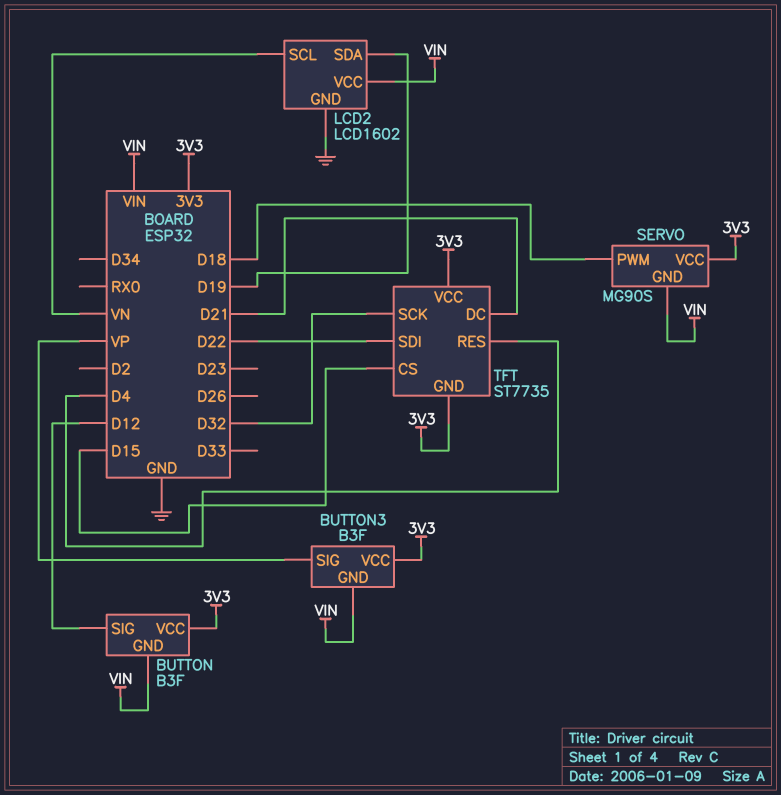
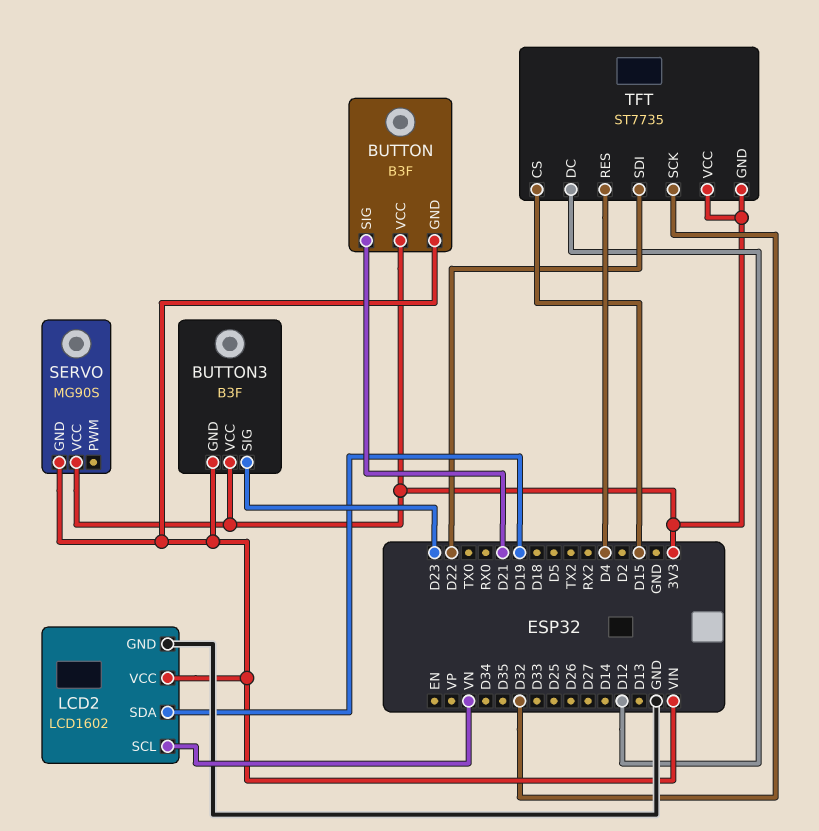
BUTTON pin SIG: D12 -> D21
BUTTON3 pin SIG: VP -> D23
SERVO pin PWM: D18 -> none
TFT pin DC: D21 -> D12

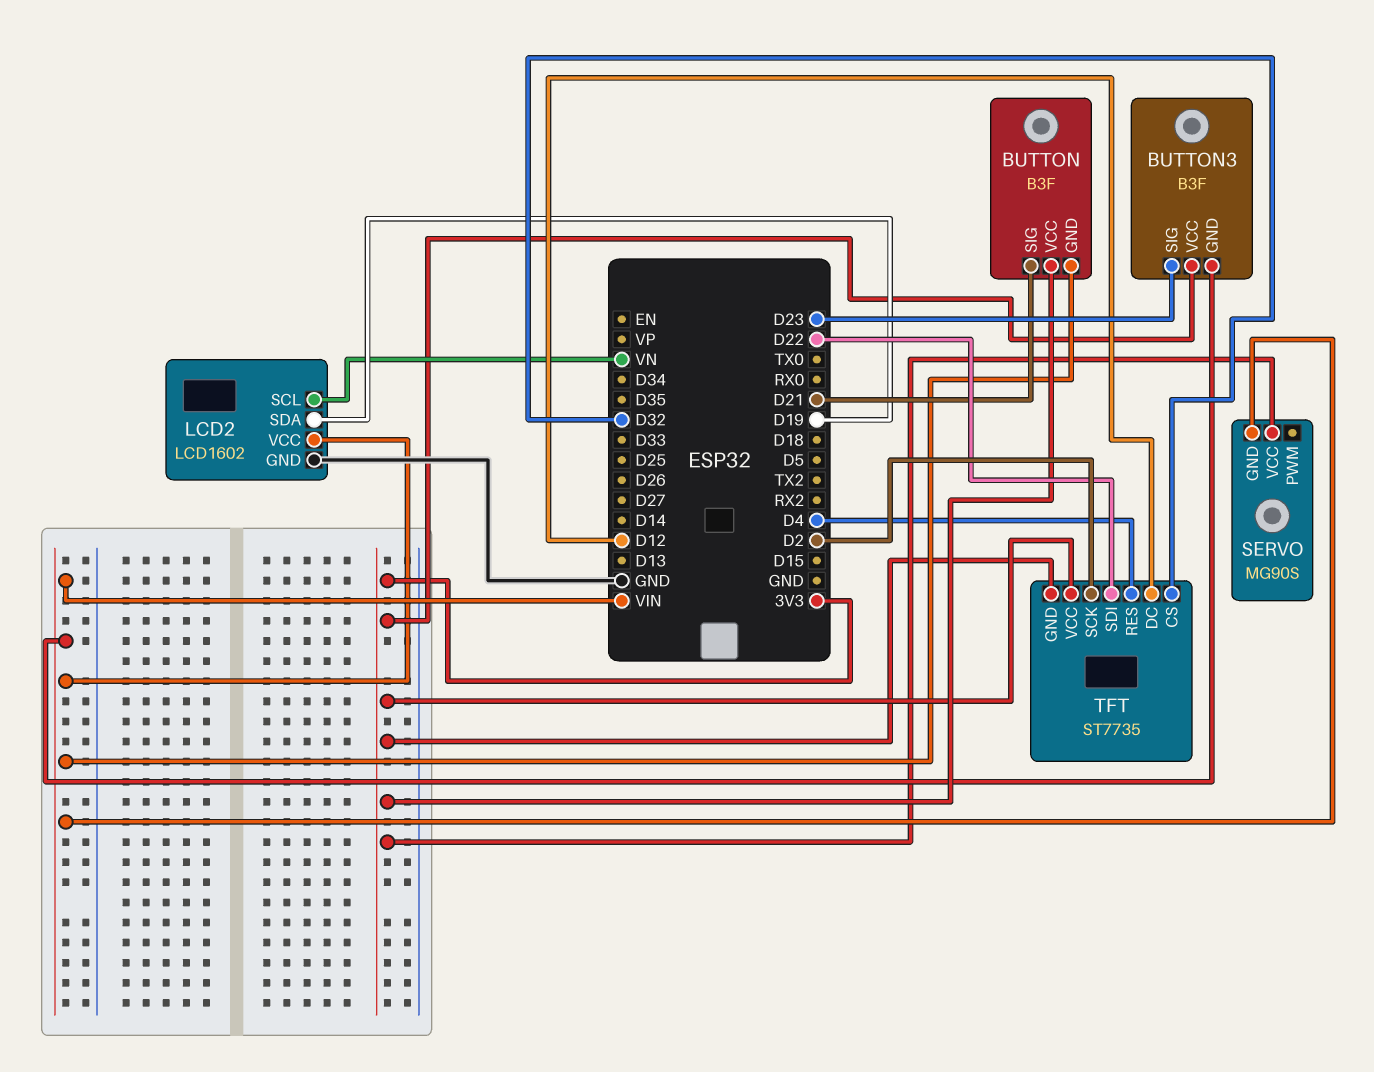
TFT pin CS: D15 -> D32
TFT pin SCK: D32 -> D2

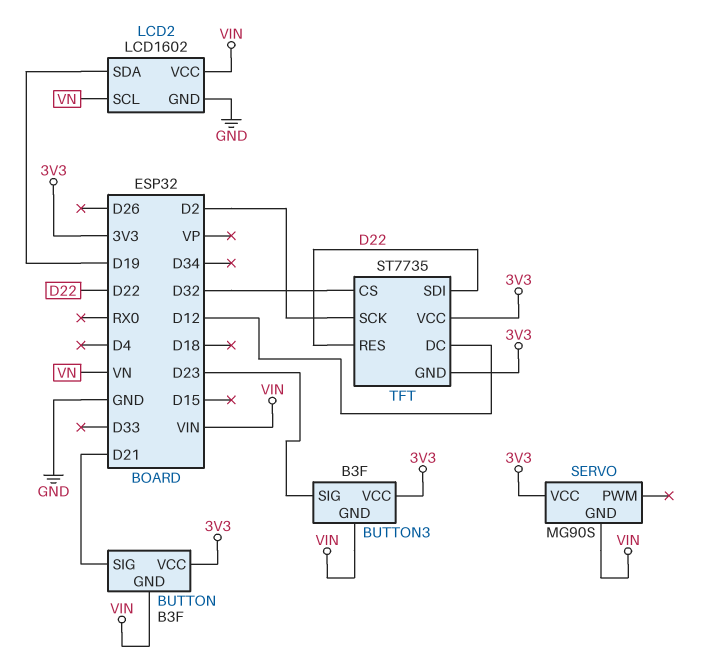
TFT pin RES: D4 -> D22

